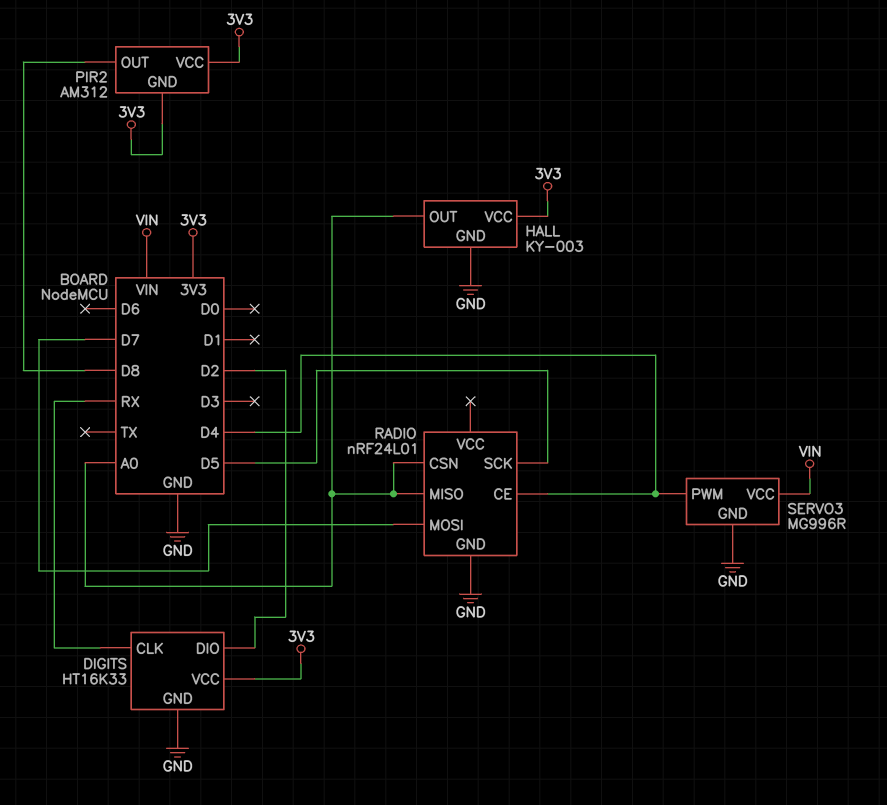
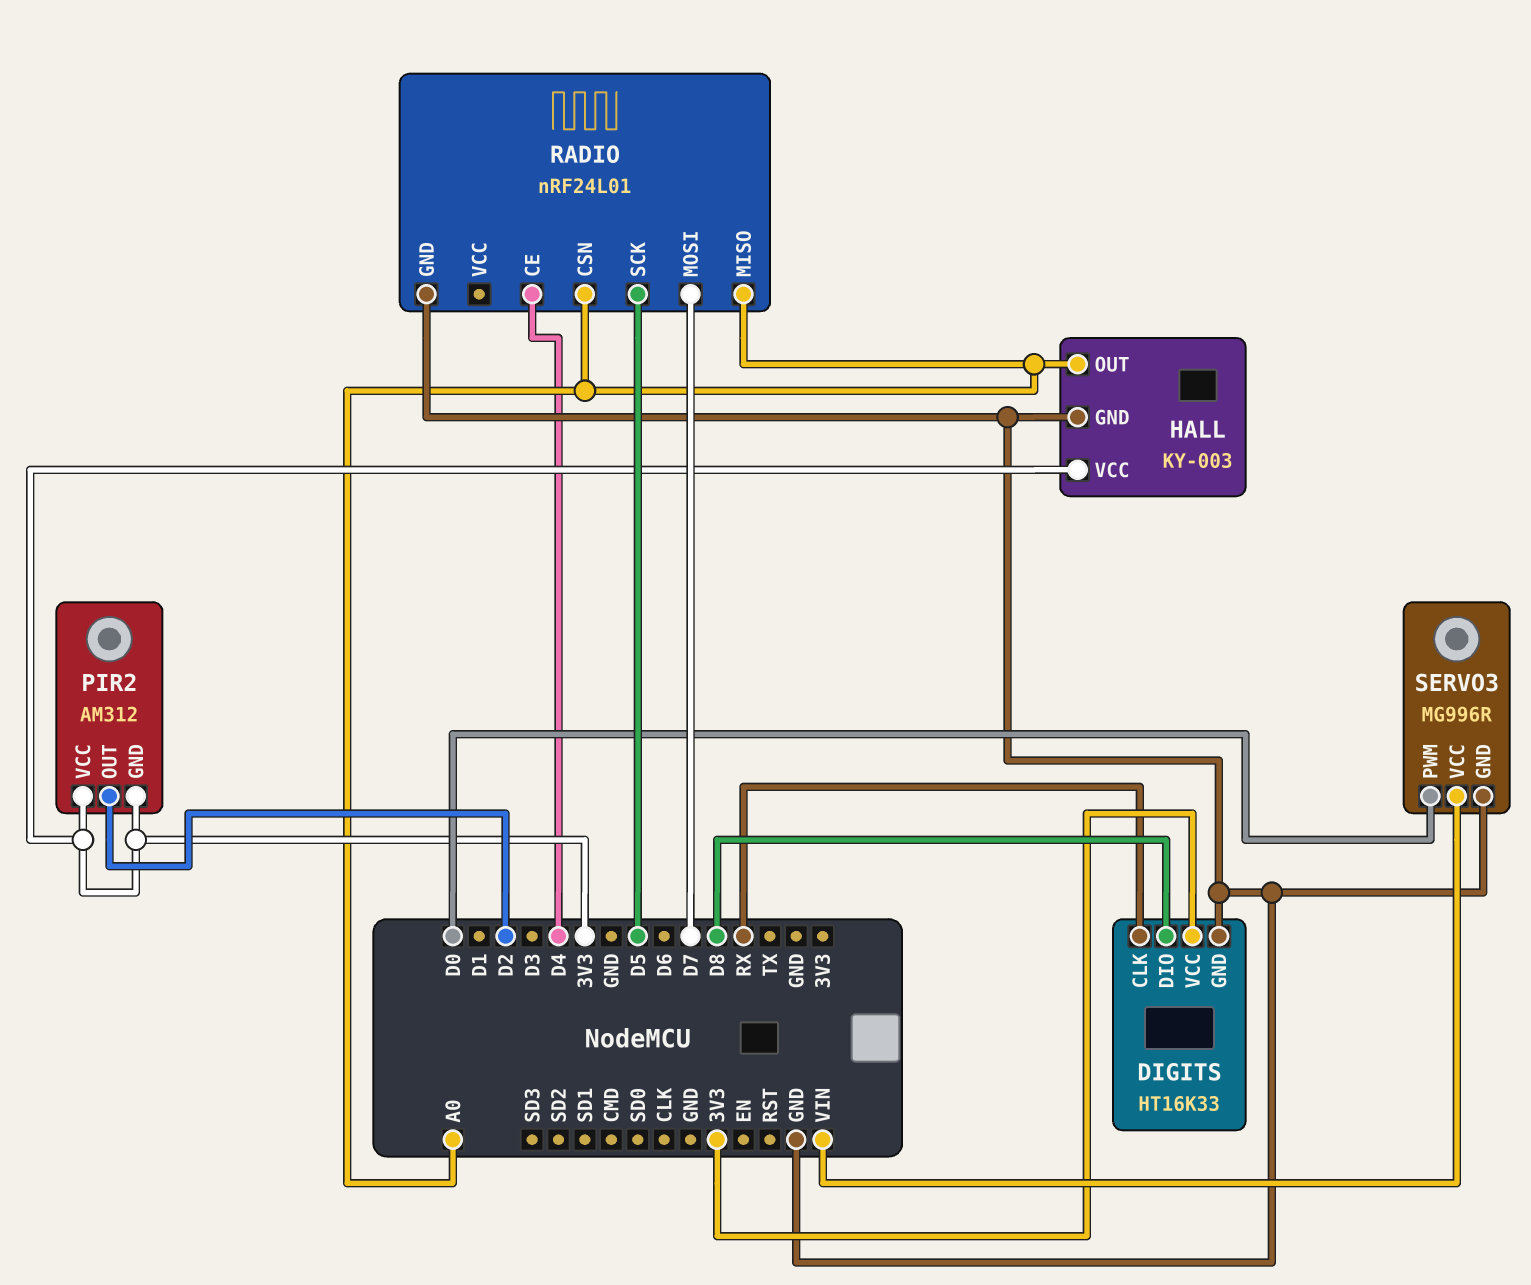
DIGITS pin DIO: D2 -> D8
PIR2 pin OUT: D8 -> D2
SERVO3 pin PWM: D4 -> D0

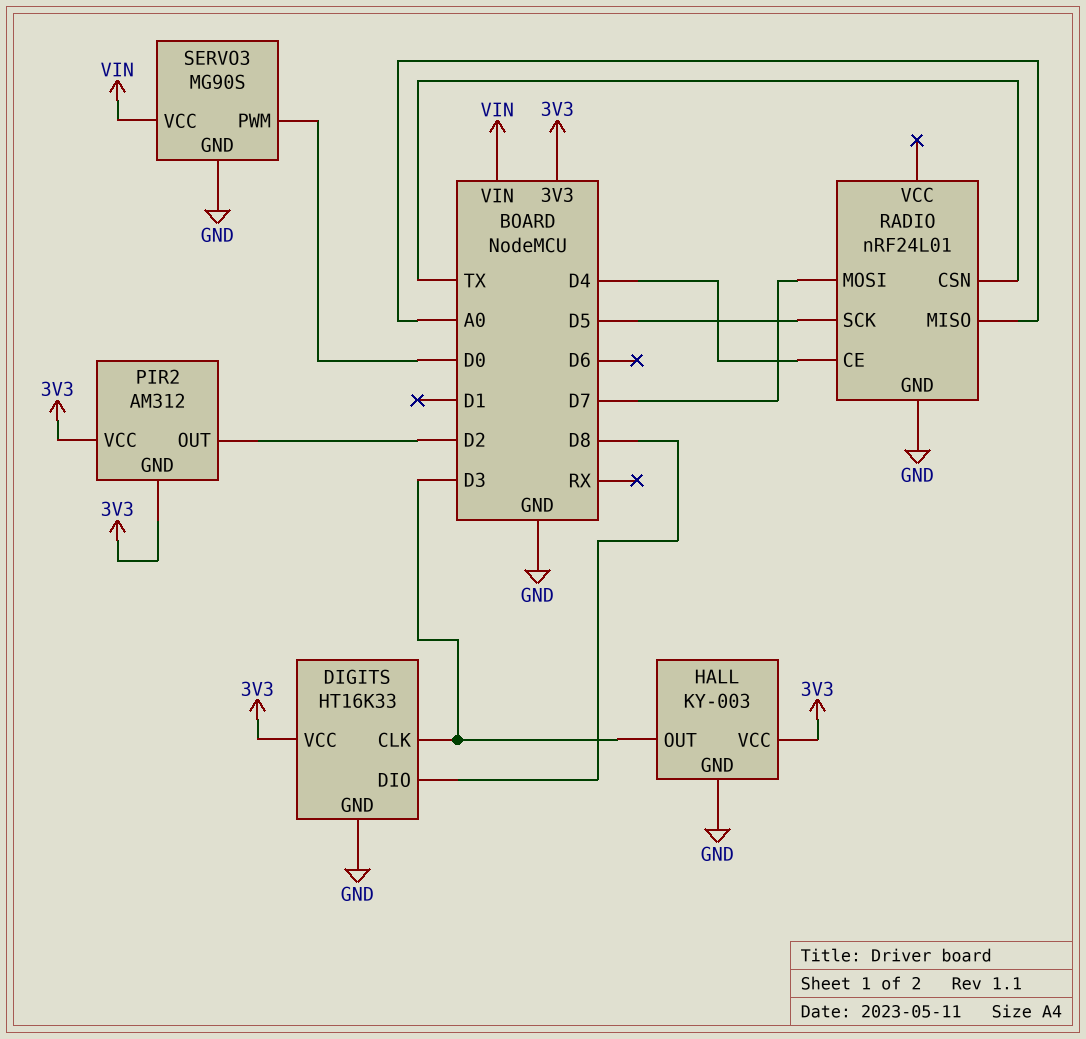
DIGITS pin CLK: RX -> D3
HALL pin OUT: A0 -> D3
RADIO pin CSN: A0 -> TX
SERVO3: MG996R -> MG90S

